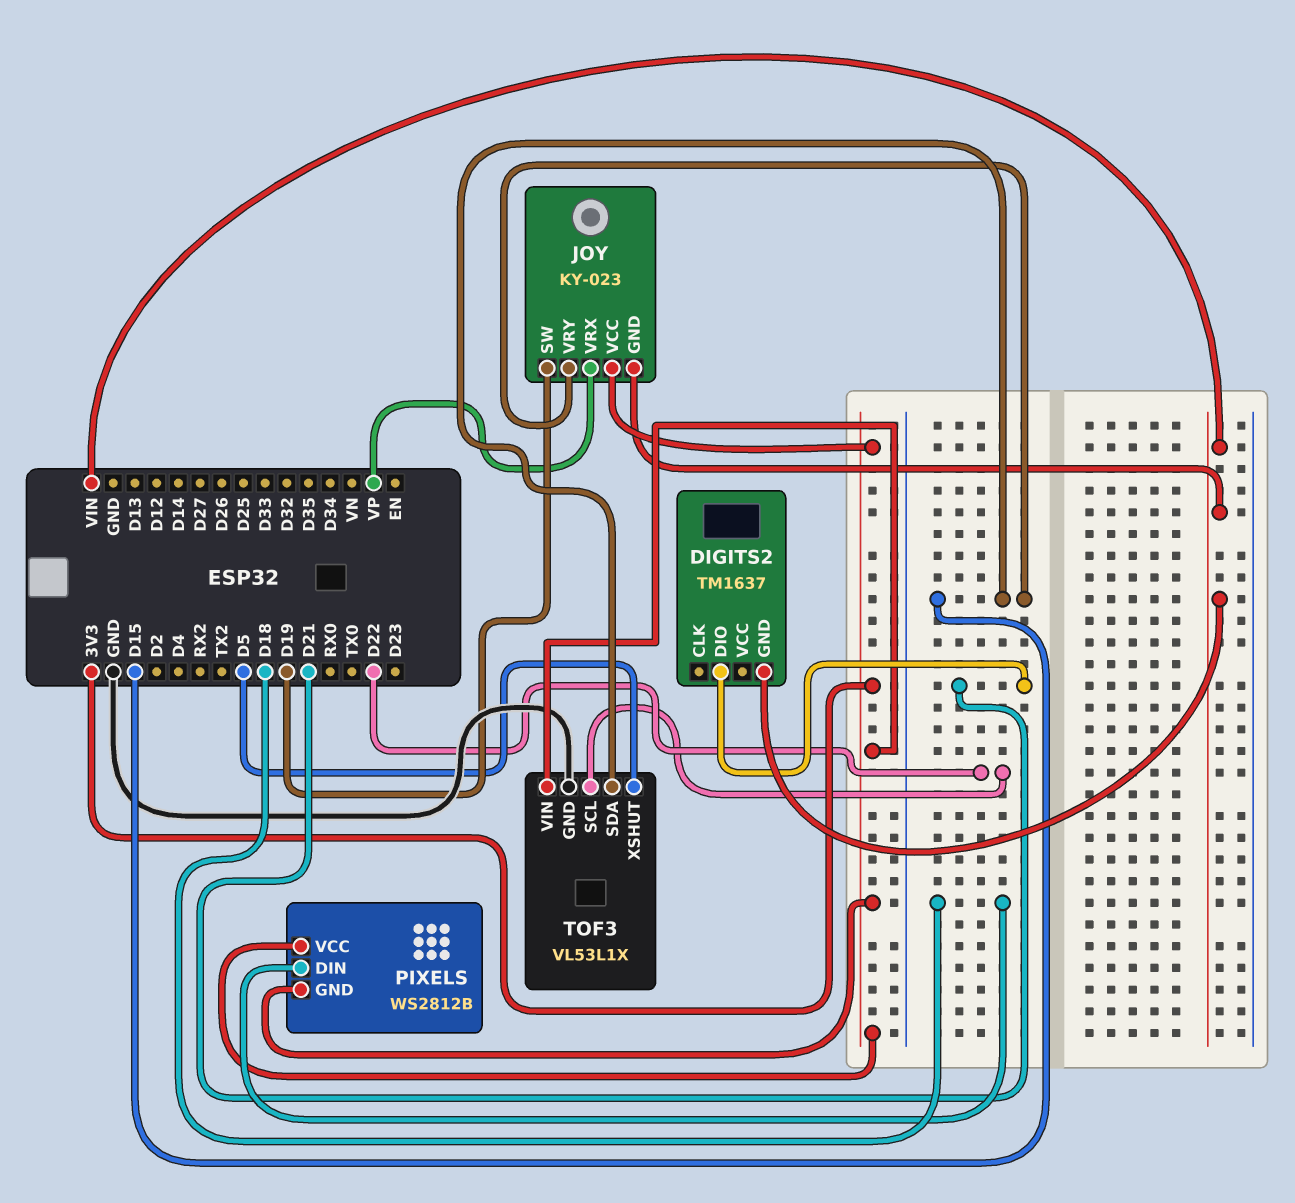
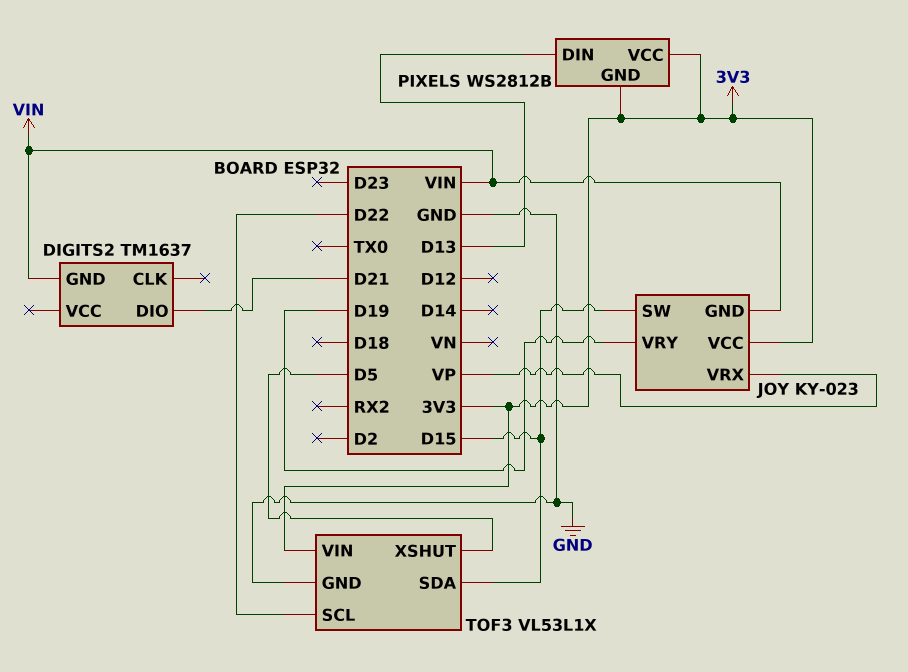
JOY pin SW: D19 -> D15
JOY pin VRY: D15 -> D19
PIXELS pin DIN: D18 -> D13

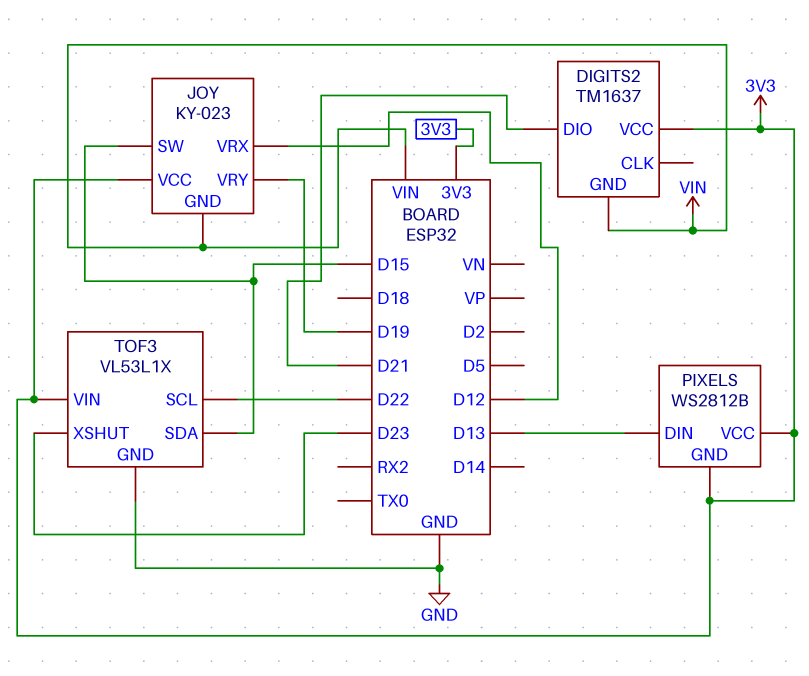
DIGITS2 pin VCC: none -> 3V3
JOY pin VRX: VP -> D12
TOF3 pin XSHUT: D5 -> D23

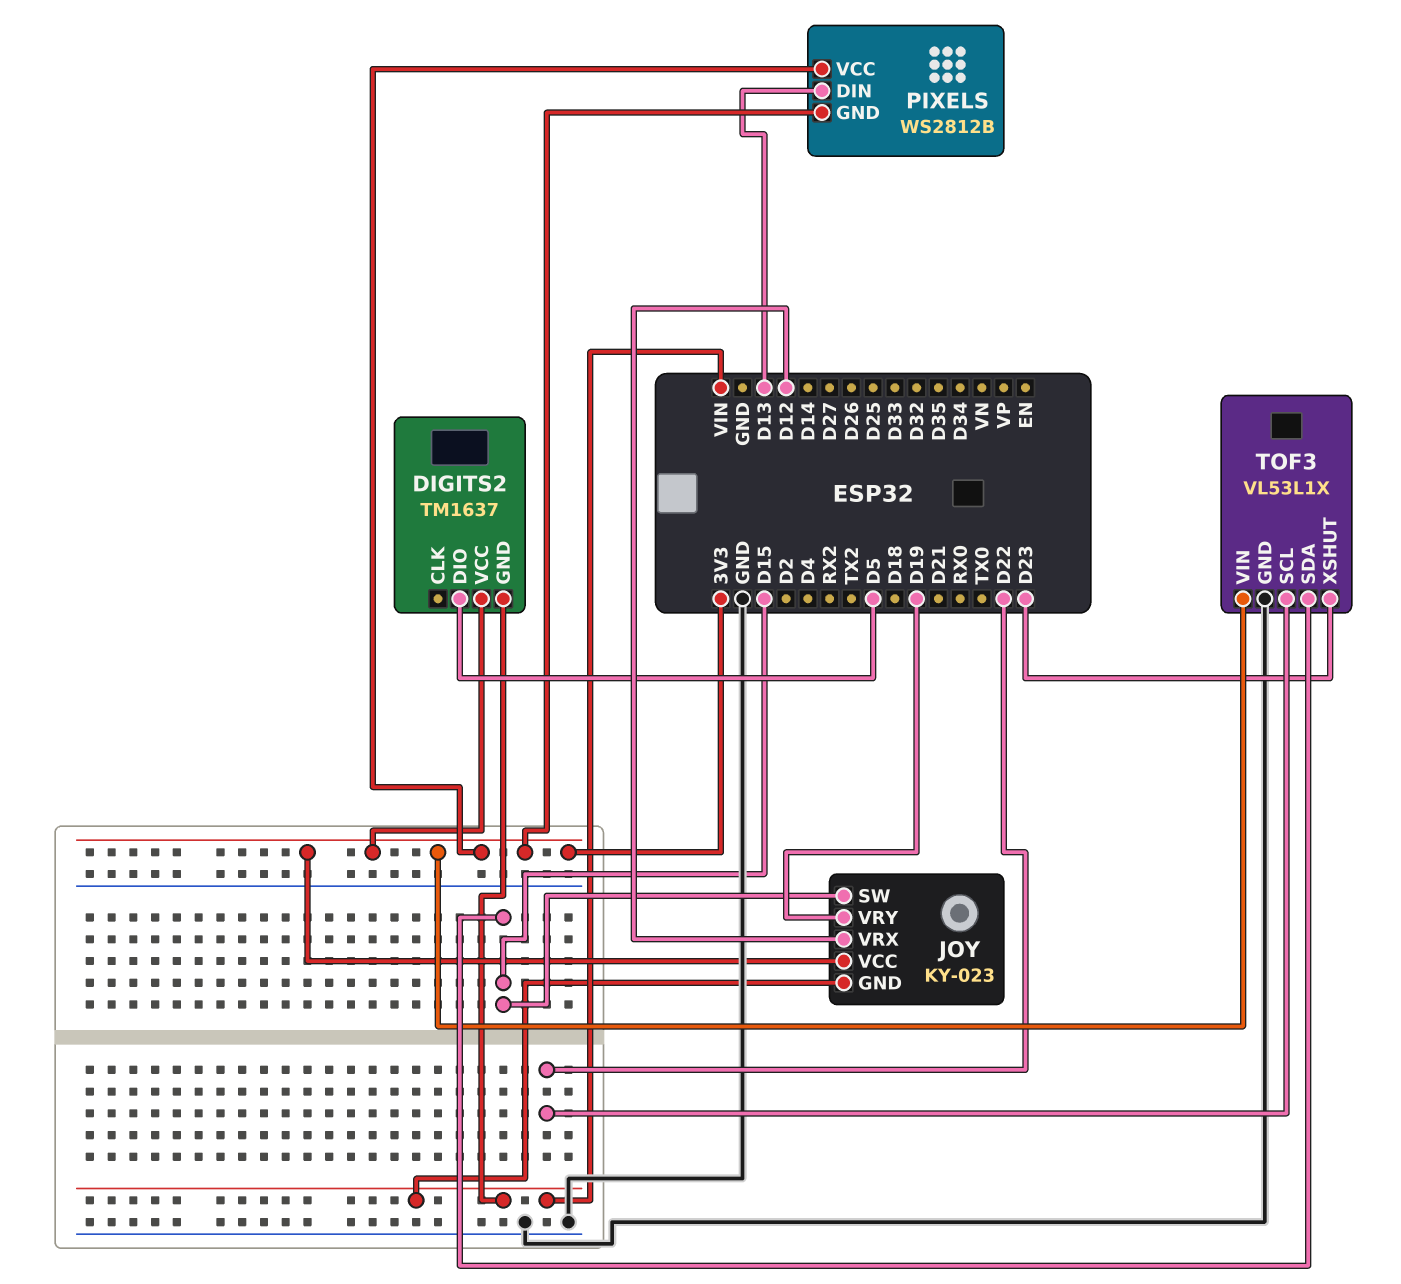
DIGITS2 pin DIO: D21 -> D5

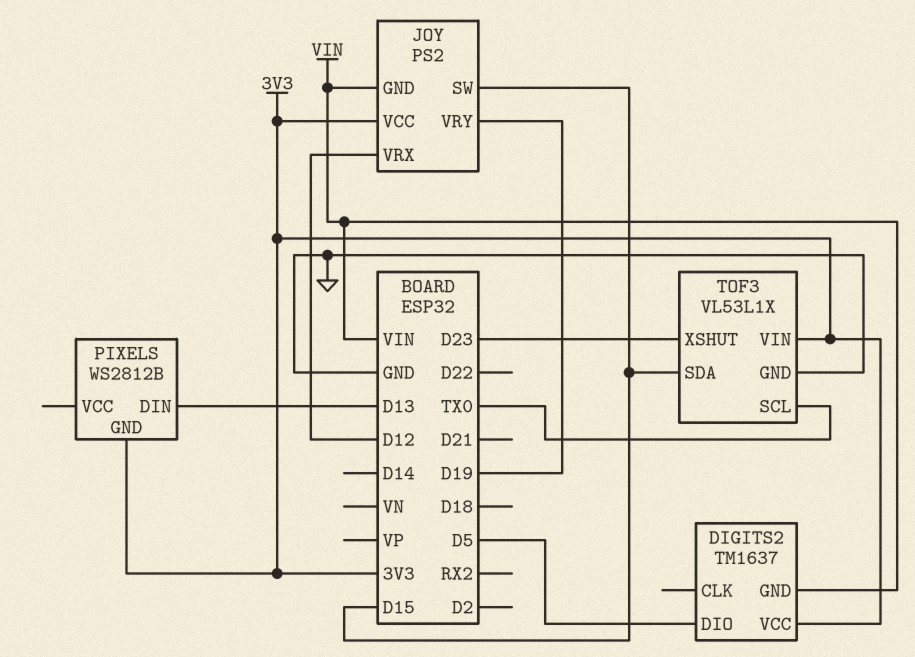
JOY: KY-023 -> PS2
PIXELS pin VCC: 3V3 -> none
TOF3 pin SCL: D22 -> TX0

